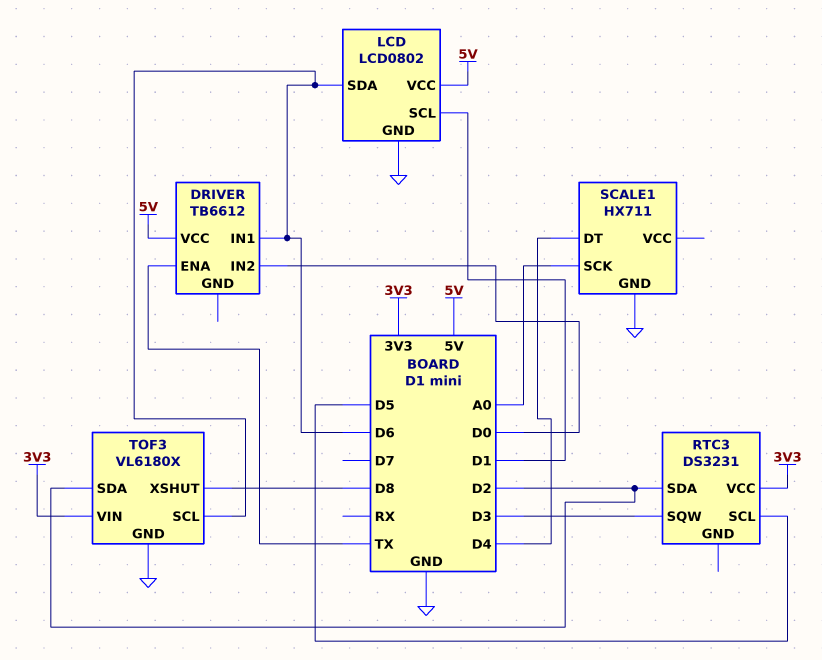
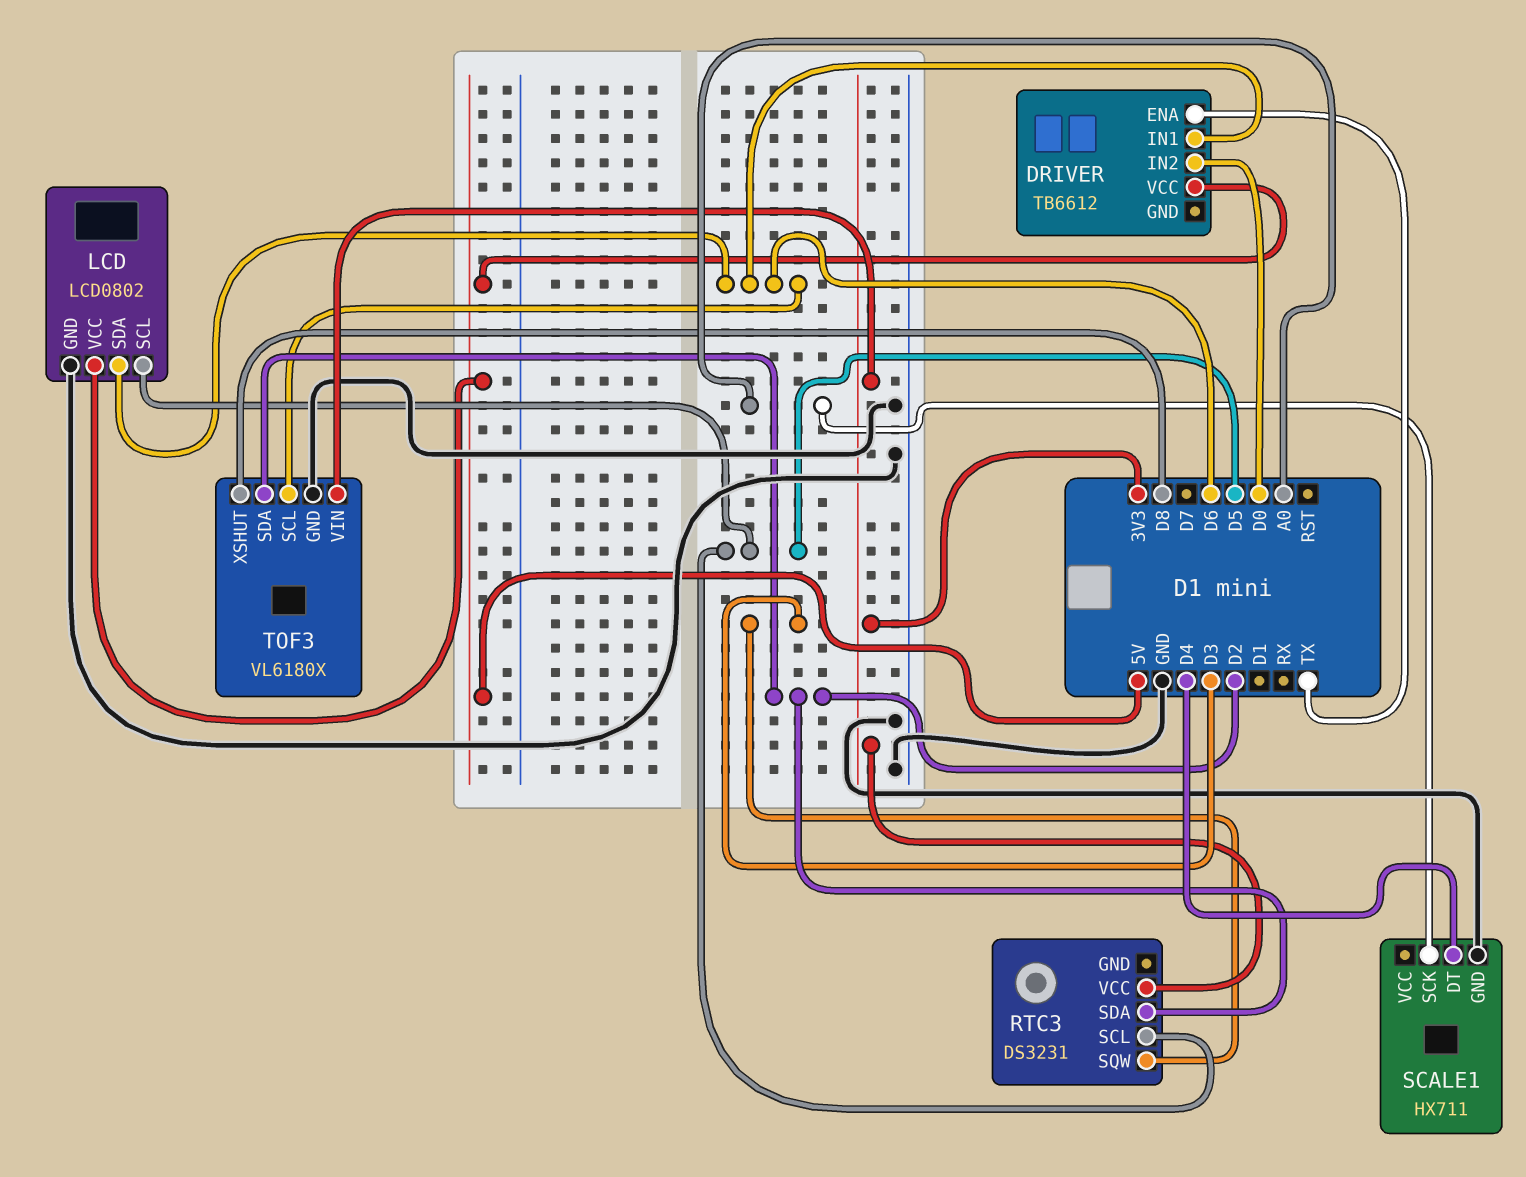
LCD pin SCL: D1 -> D5

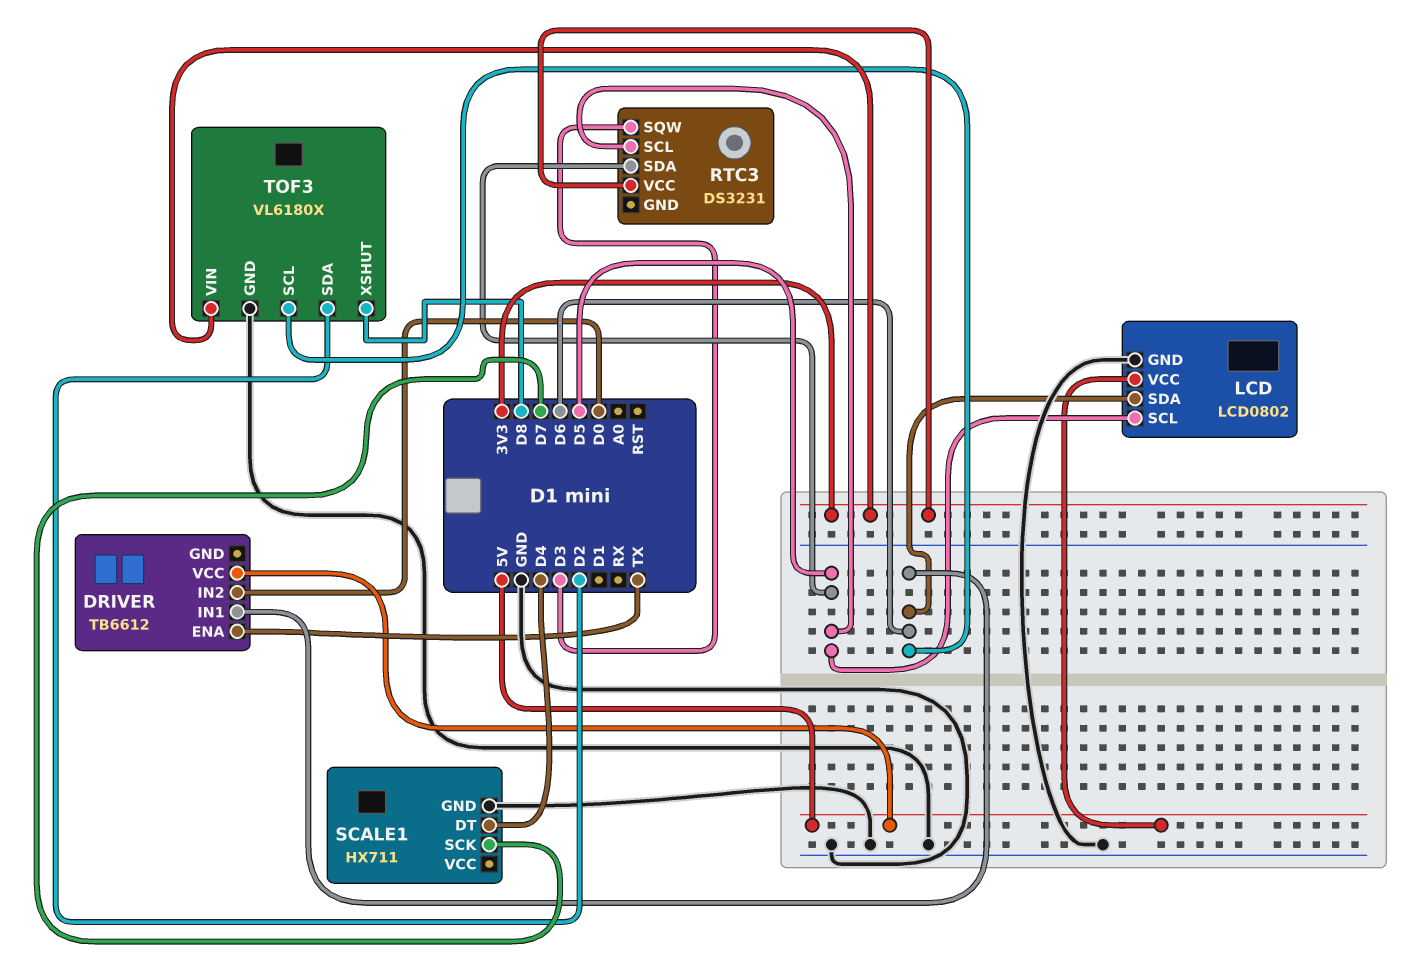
RTC3 pin SDA: D2 -> D5
SCALE1 pin SCK: A0 -> D7

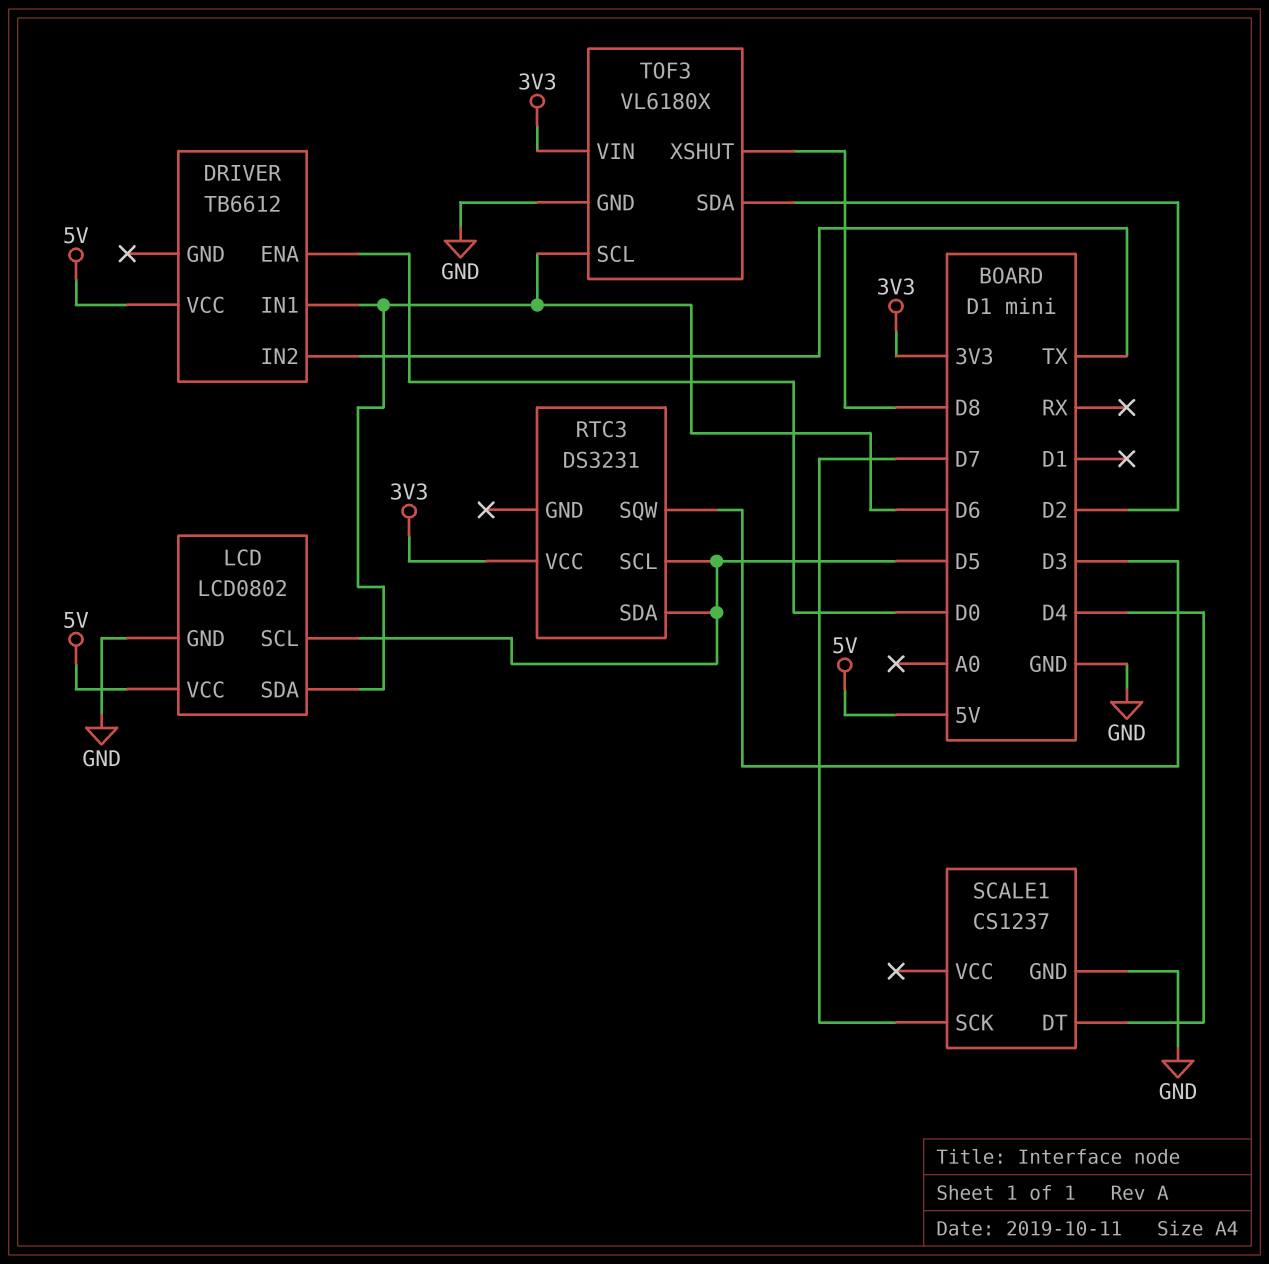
DRIVER pin ENA: TX -> D0
DRIVER pin IN2: D0 -> TX
SCALE1: HX711 -> CS1237

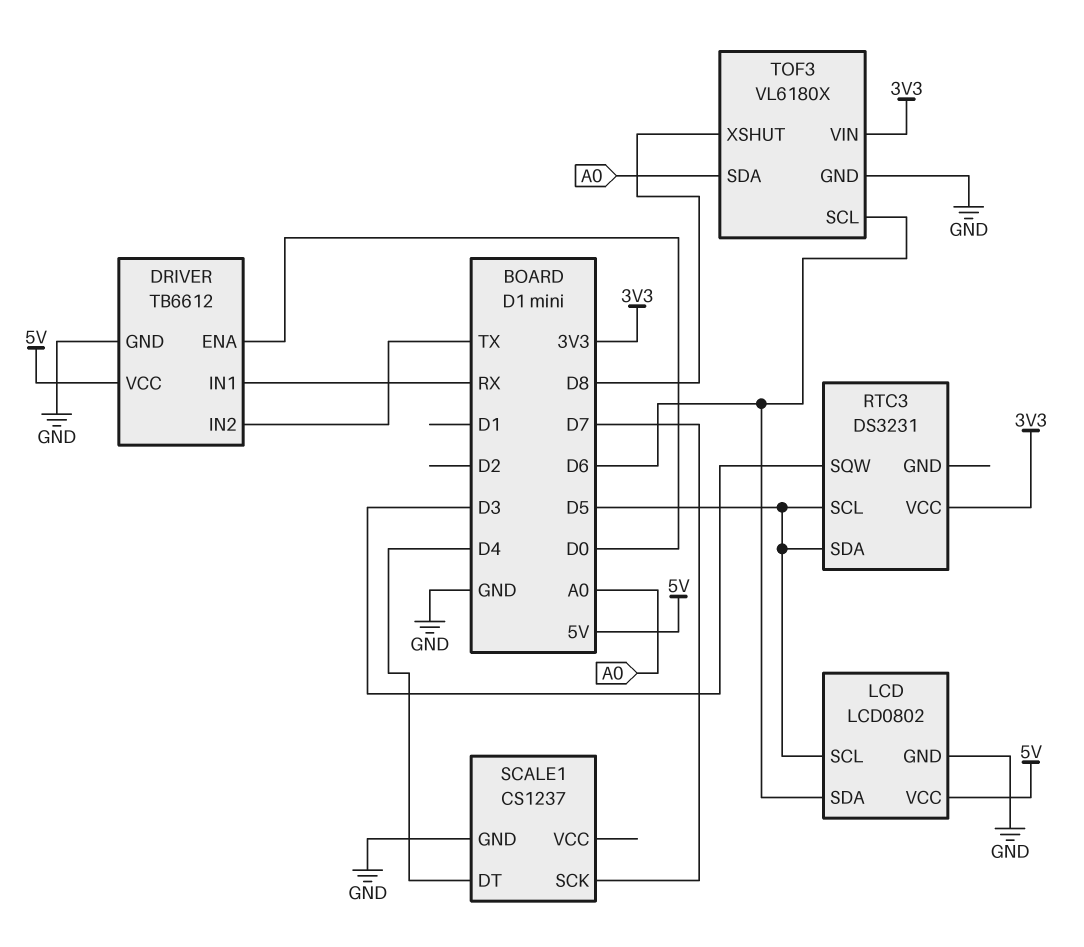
DRIVER pin GND: none -> GND
DRIVER pin IN1: D6 -> RX
TOF3 pin SDA: D2 -> A0

